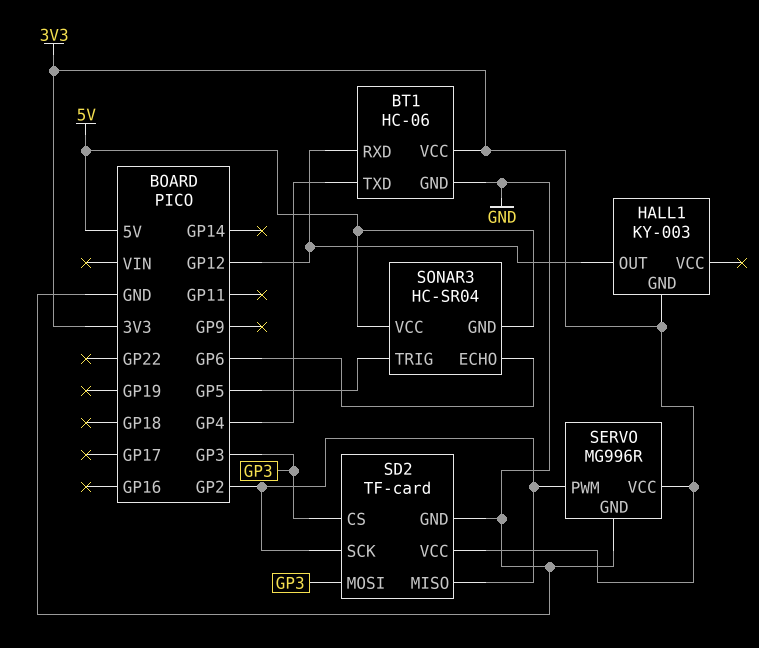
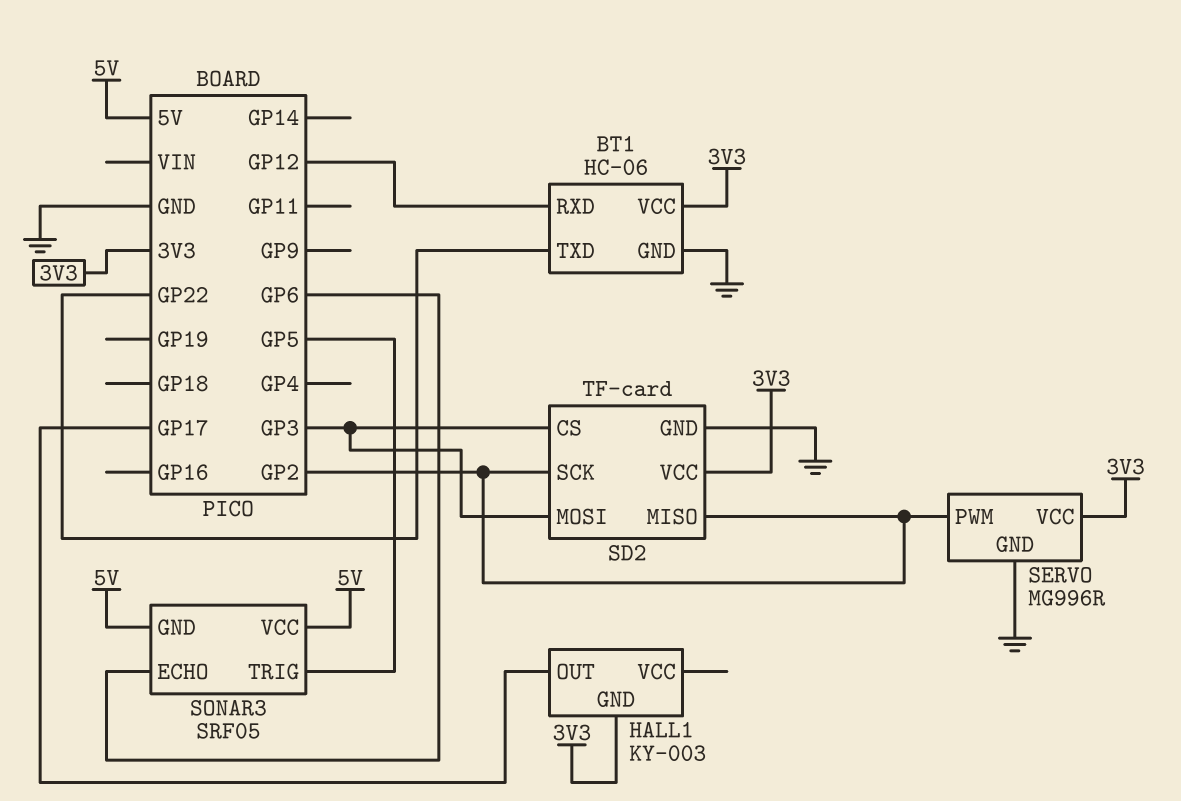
BT1 pin TXD: GP4 -> GP22
HALL1 pin OUT: GP12 -> GP17
SONAR3: HC-SR04 -> SRF05

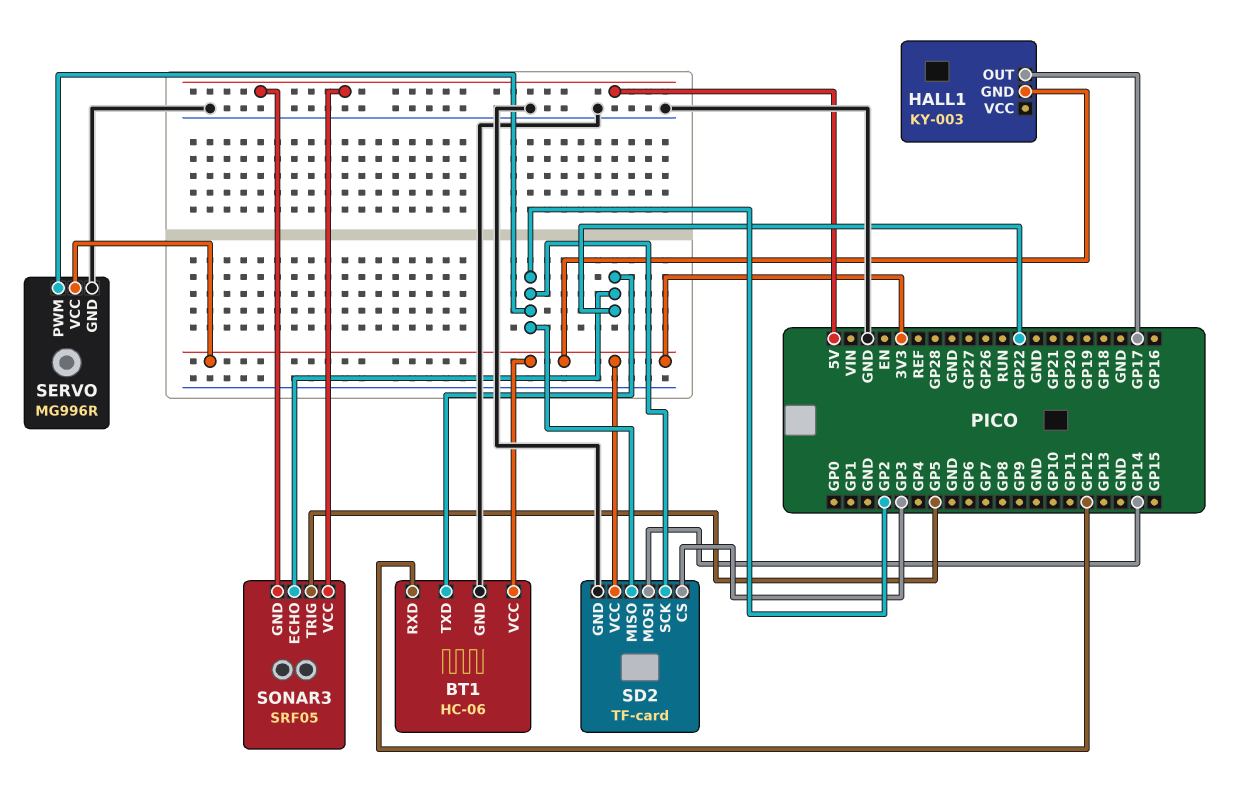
SD2 pin MOSI: GP3 -> GP14
SONAR3 pin ECHO: GP6 -> GP22

